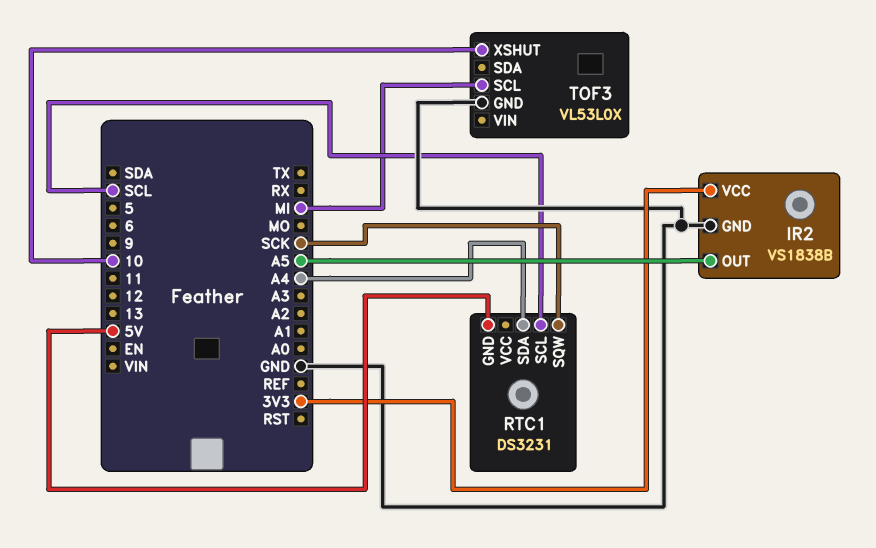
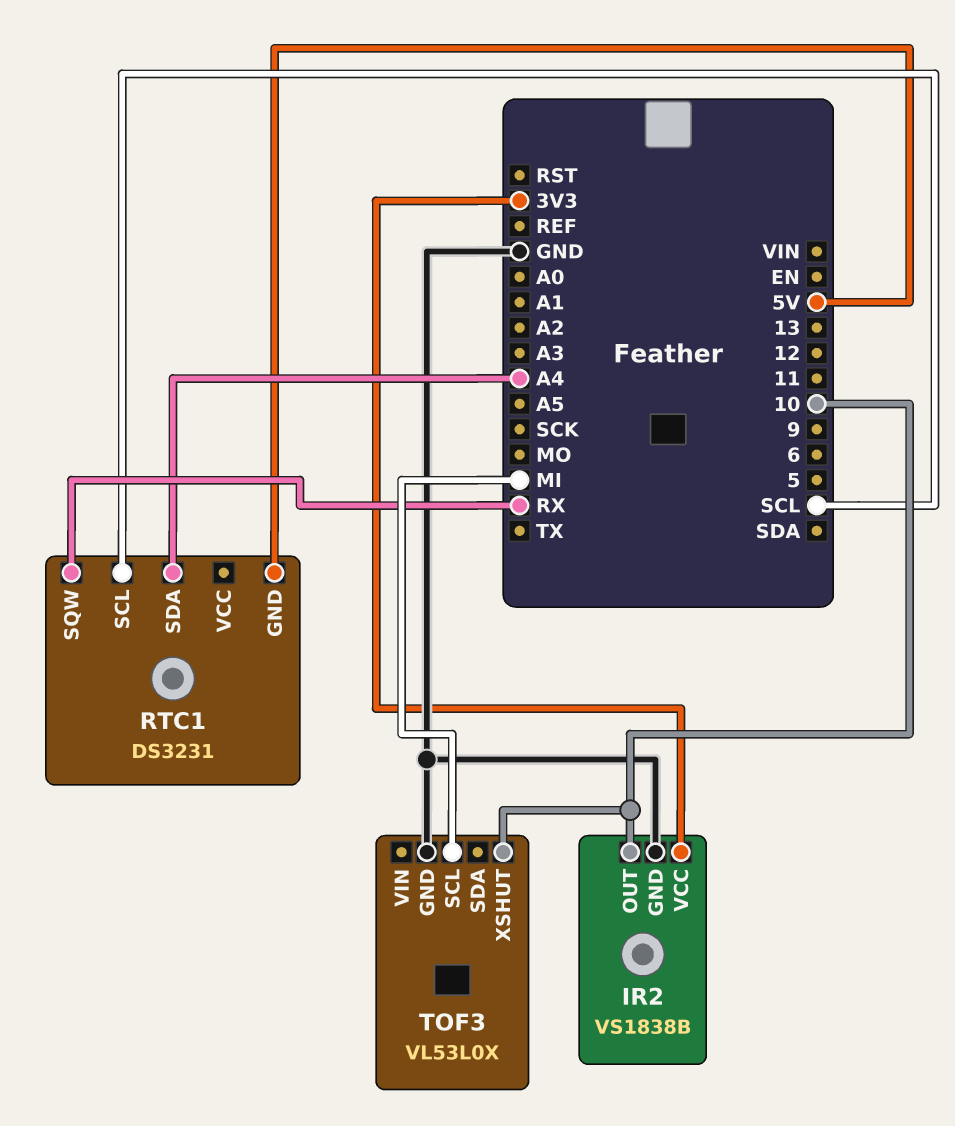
IR2 pin OUT: A5 -> 10
RTC1 pin SQW: SCK -> RX

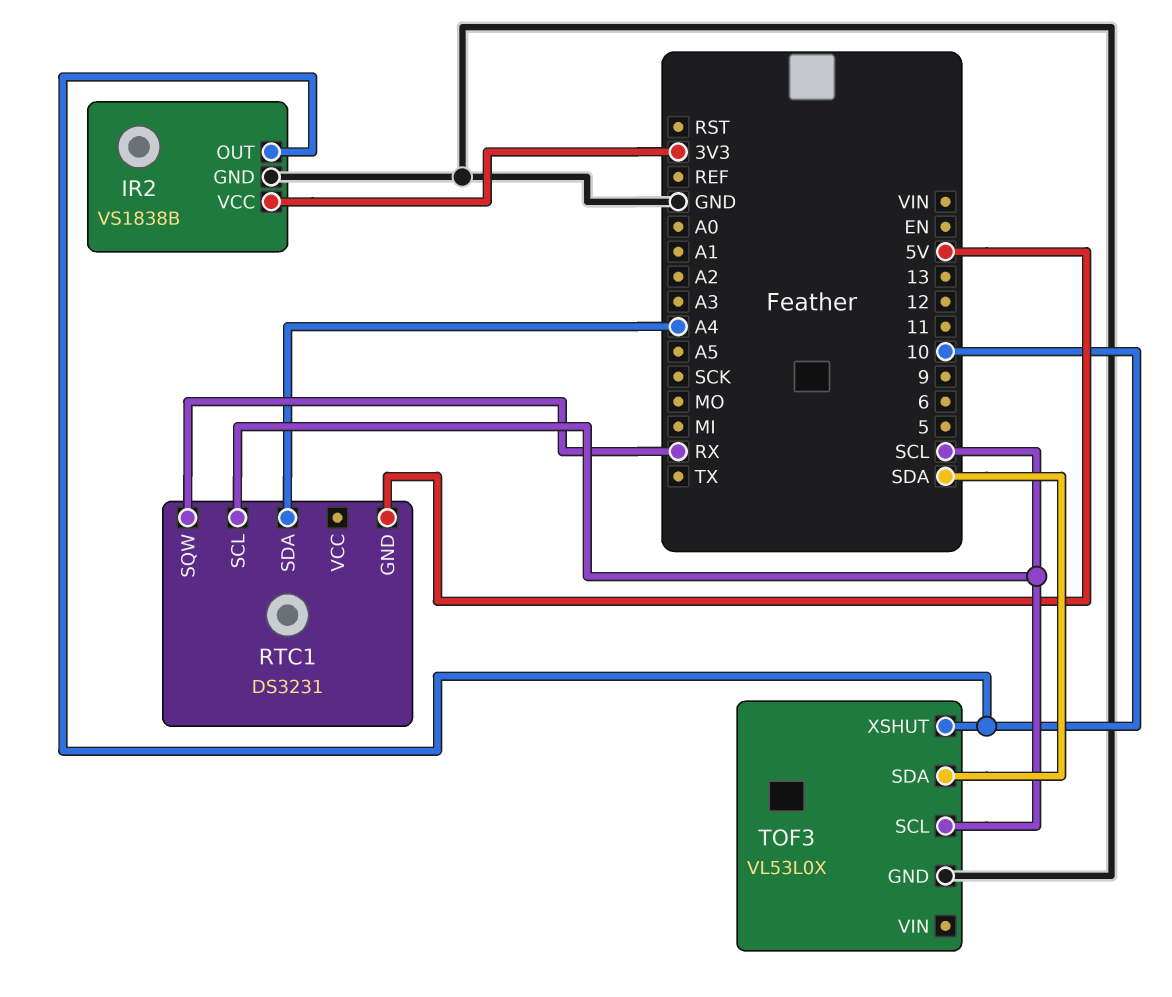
TOF3 pin SCL: MI -> SCL
TOF3 pin SDA: none -> SDA

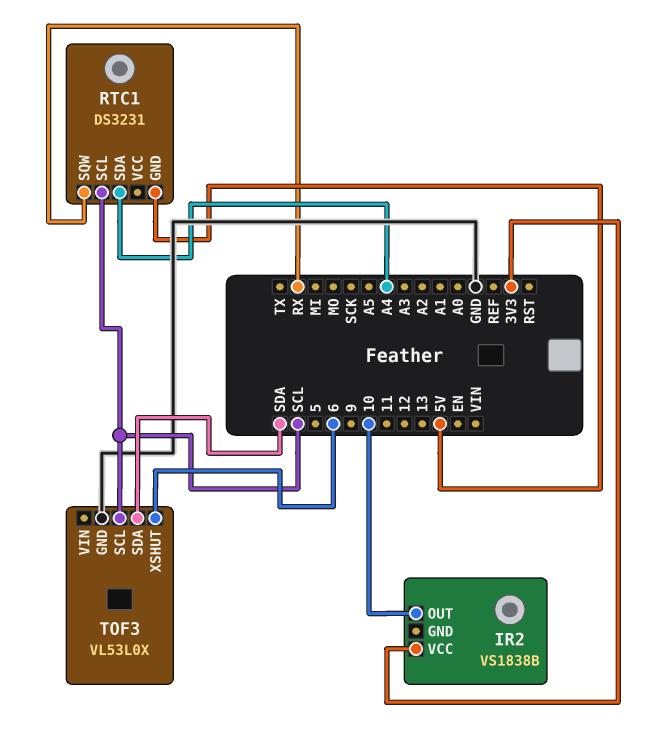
IR2 pin GND: GND -> none
TOF3 pin XSHUT: 10 -> 6

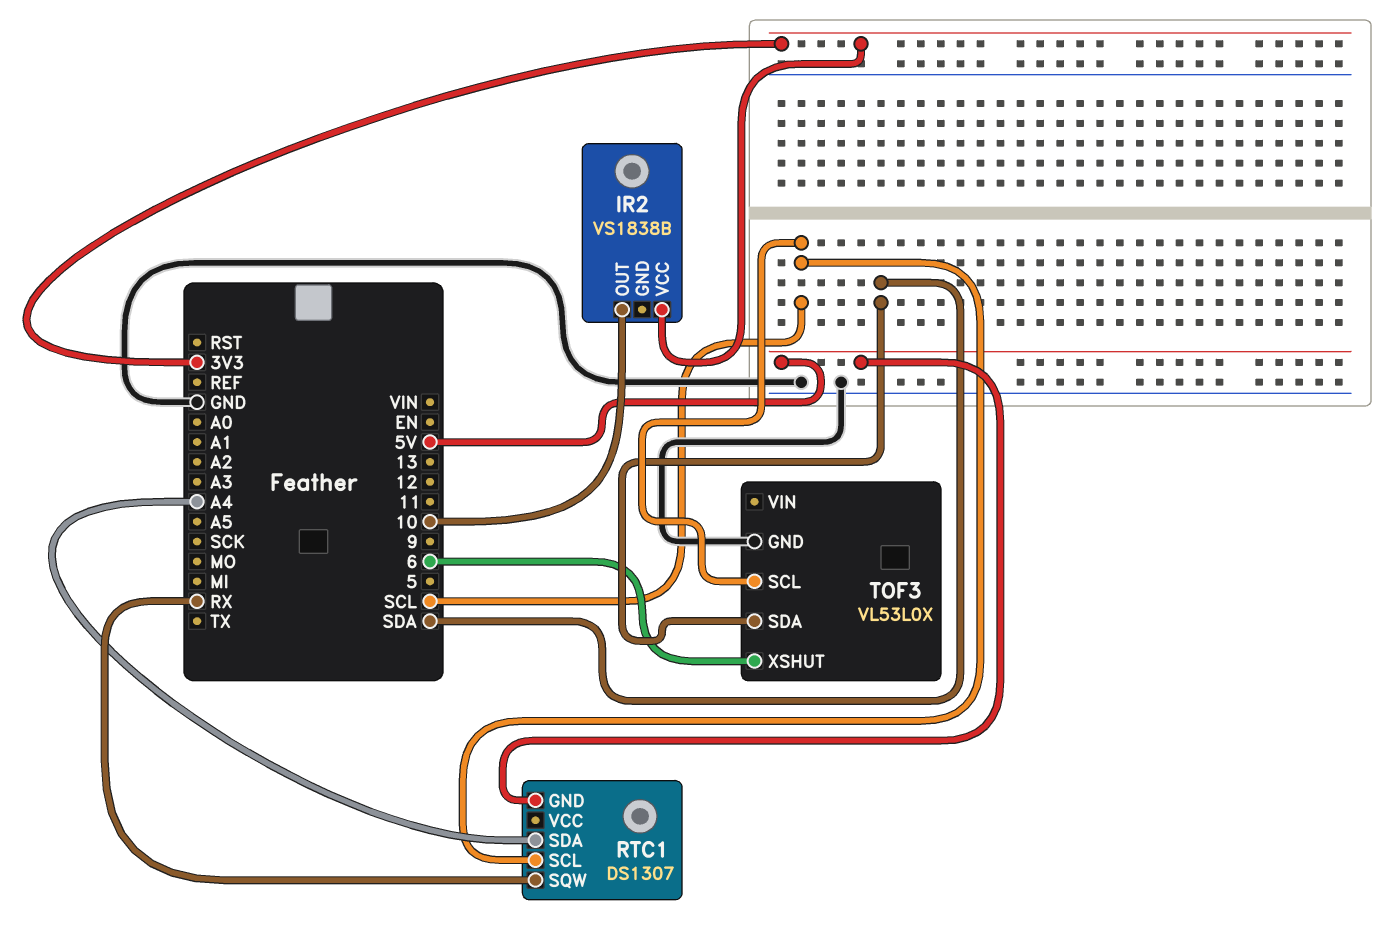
RTC1: DS3231 -> DS1307

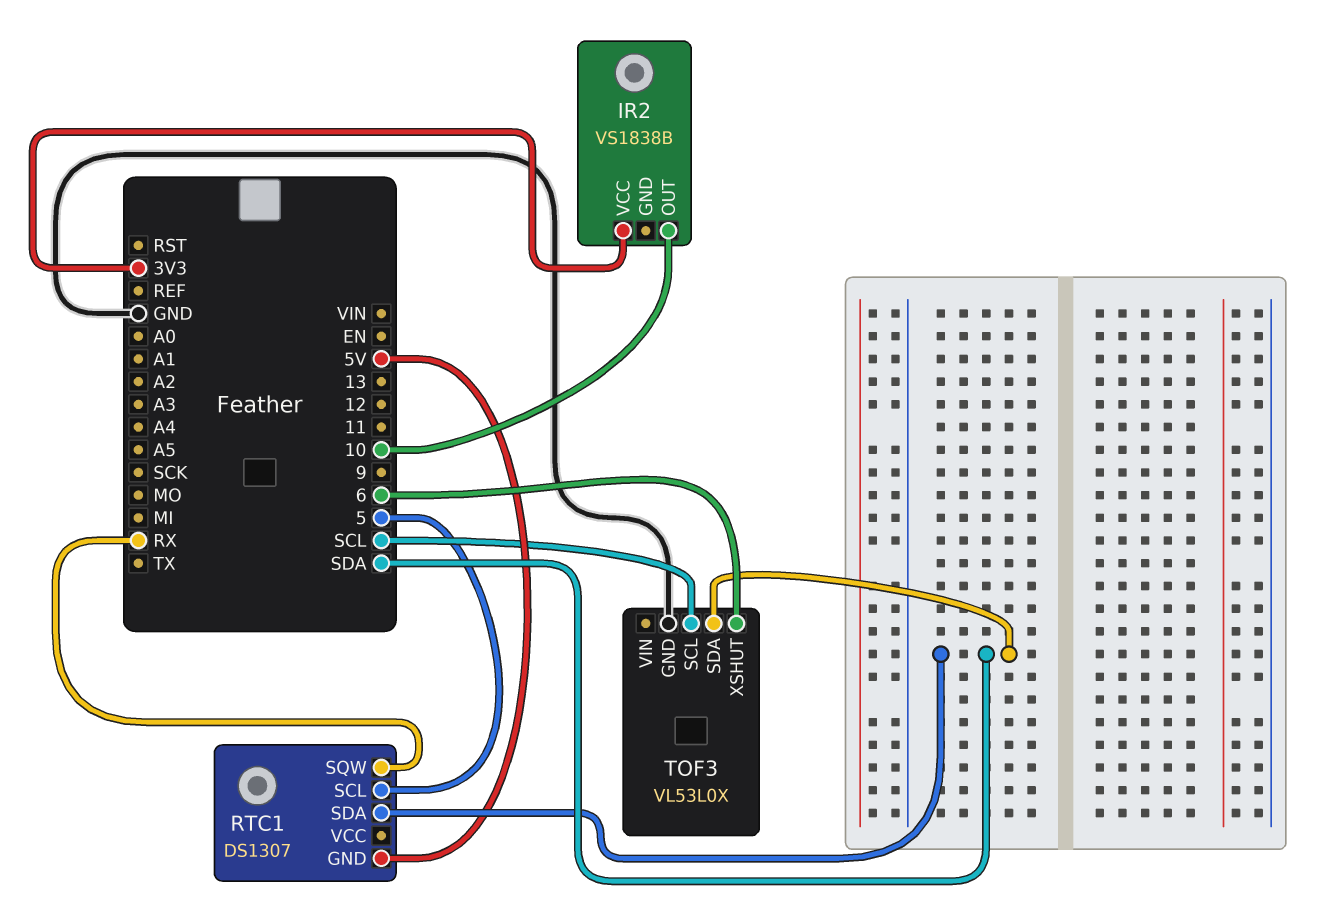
RTC1 pin SCL: SCL -> 5
RTC1 pin SDA: A4 -> SDA

